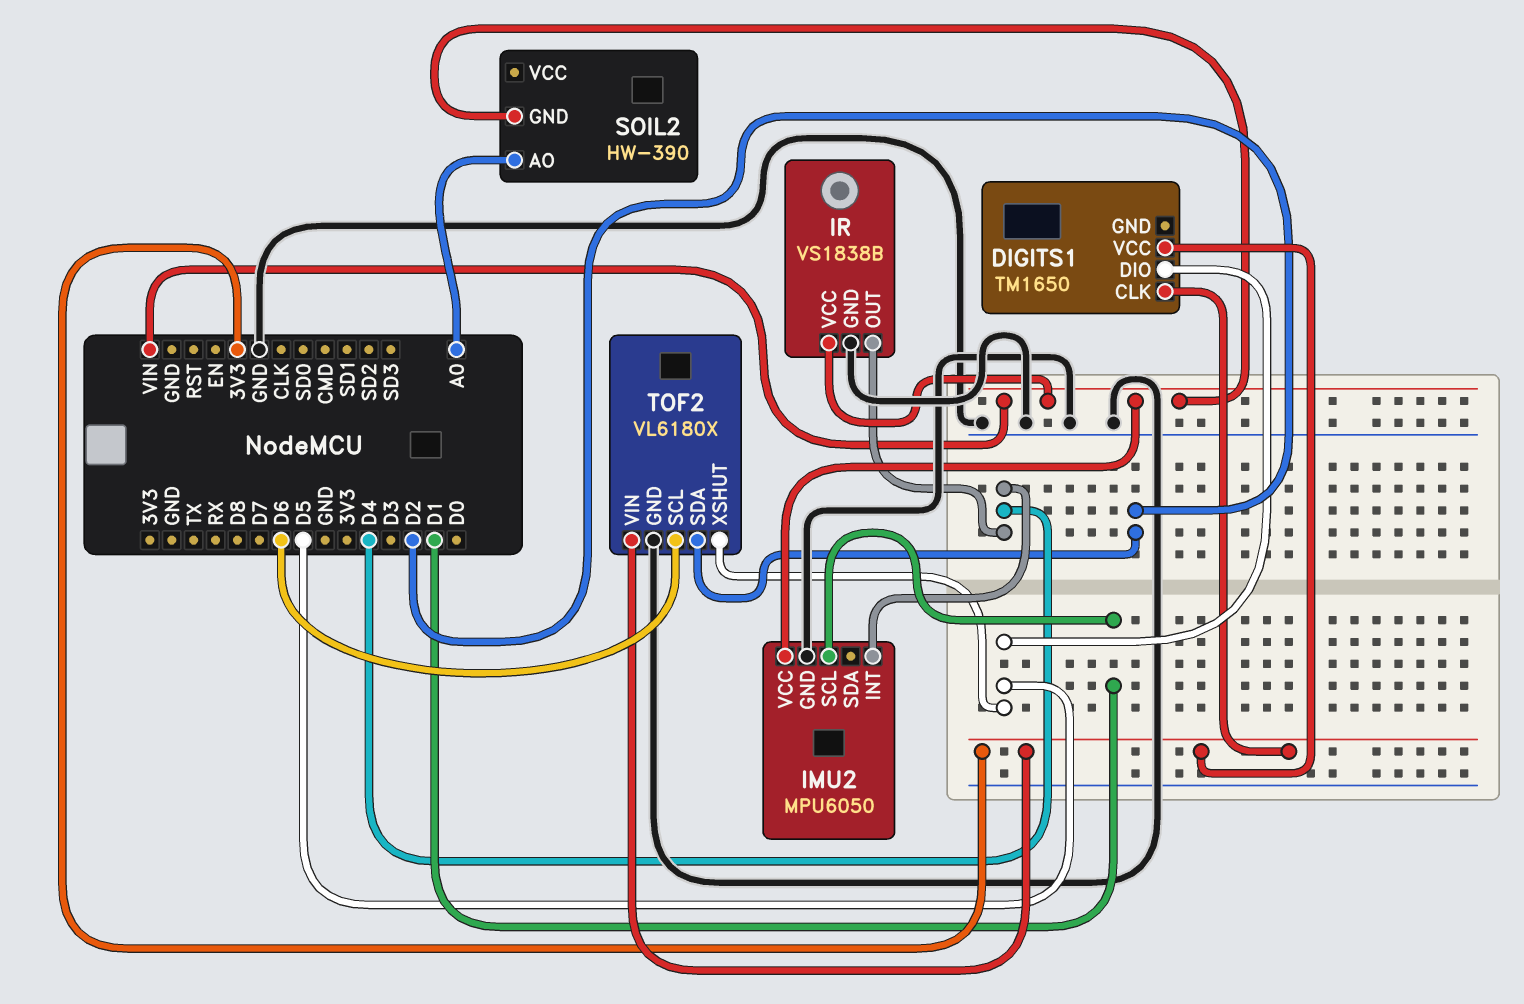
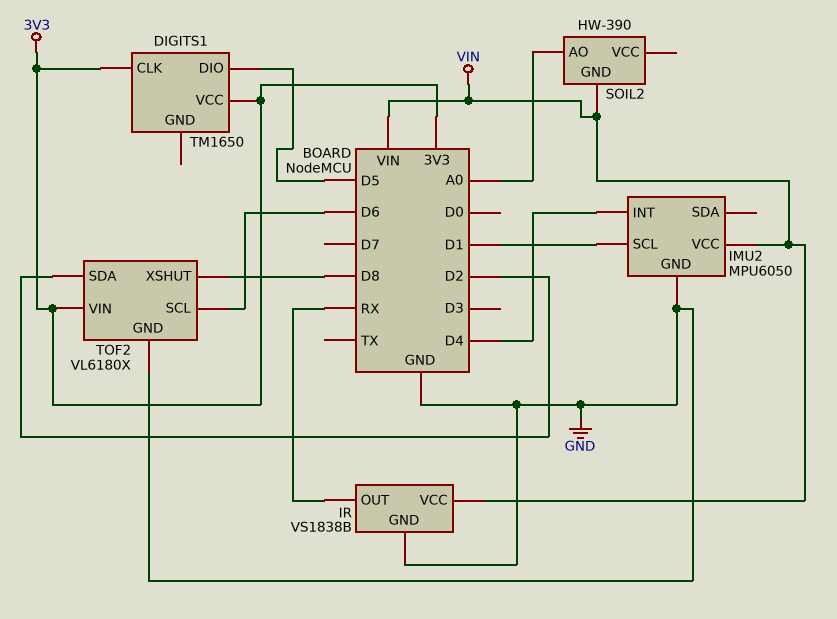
IR pin OUT: D4 -> RX
TOF2 pin XSHUT: D5 -> D8

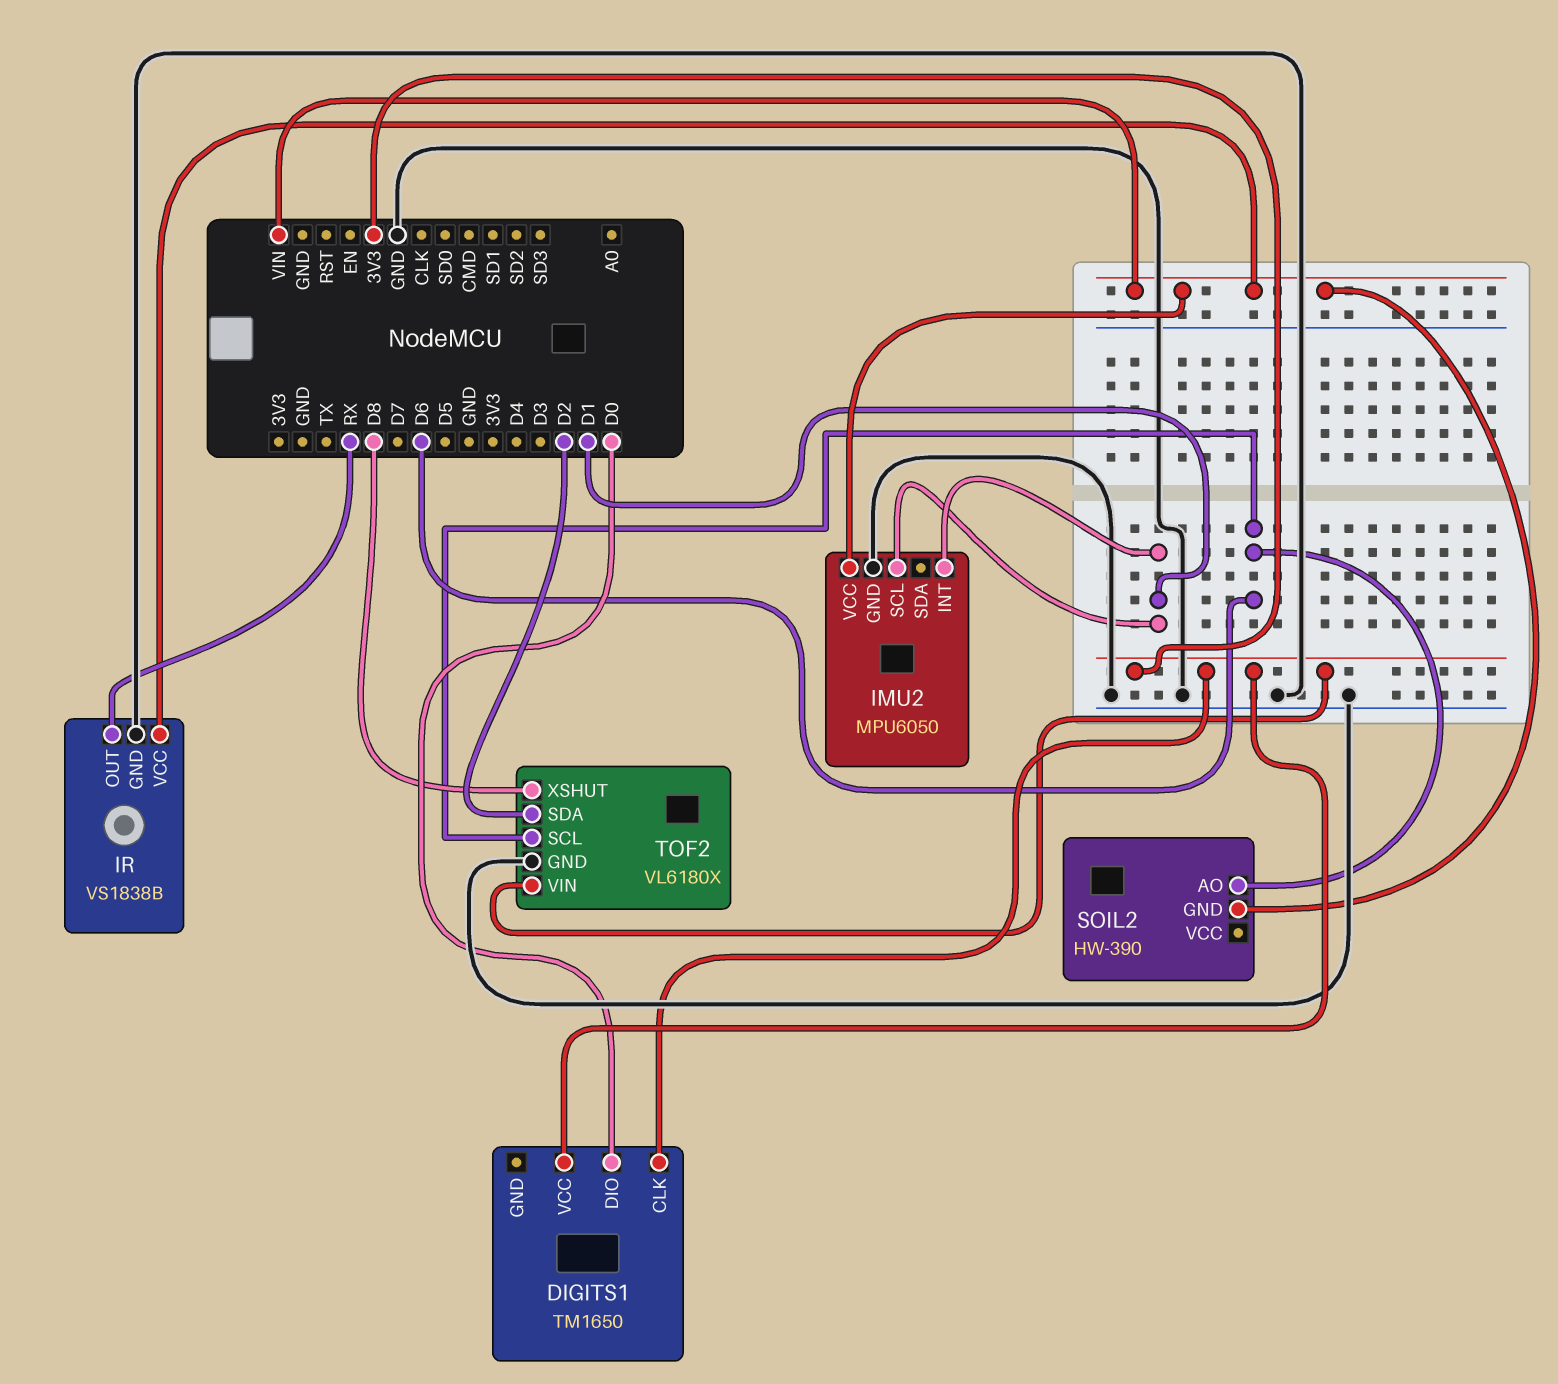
DIGITS1 pin DIO: D5 -> D0
IMU2 pin INT: D4 -> D1
SOIL2 pin AO: A0 -> D6

